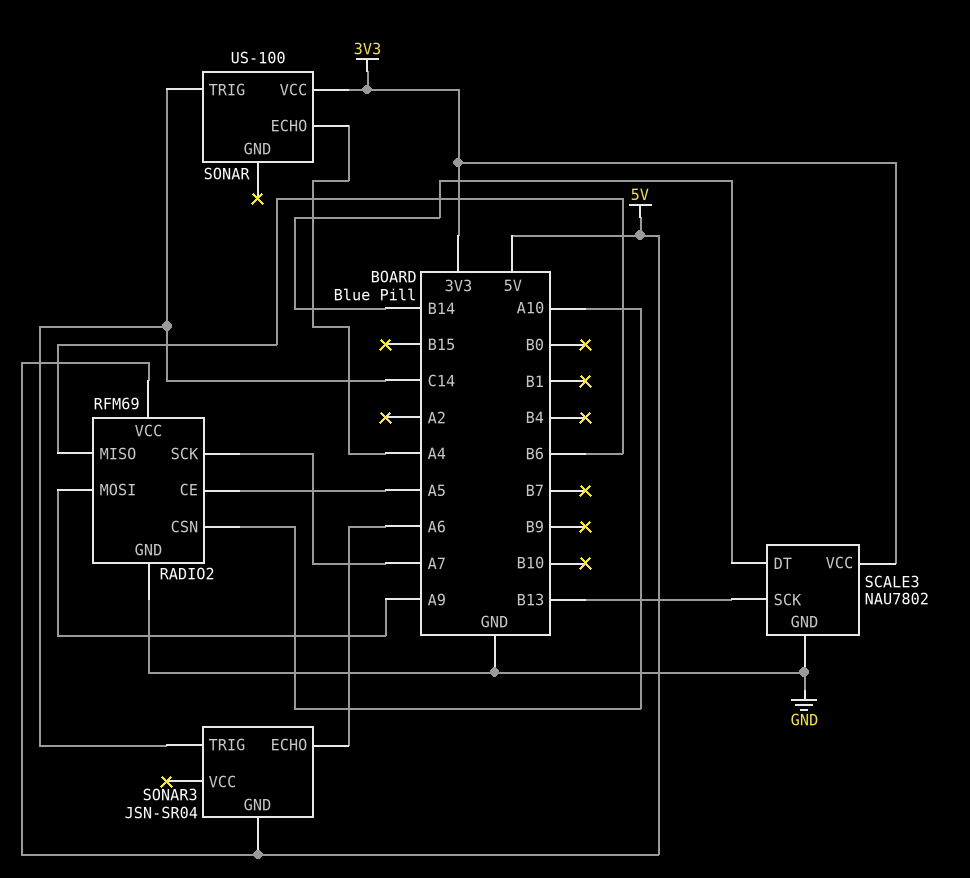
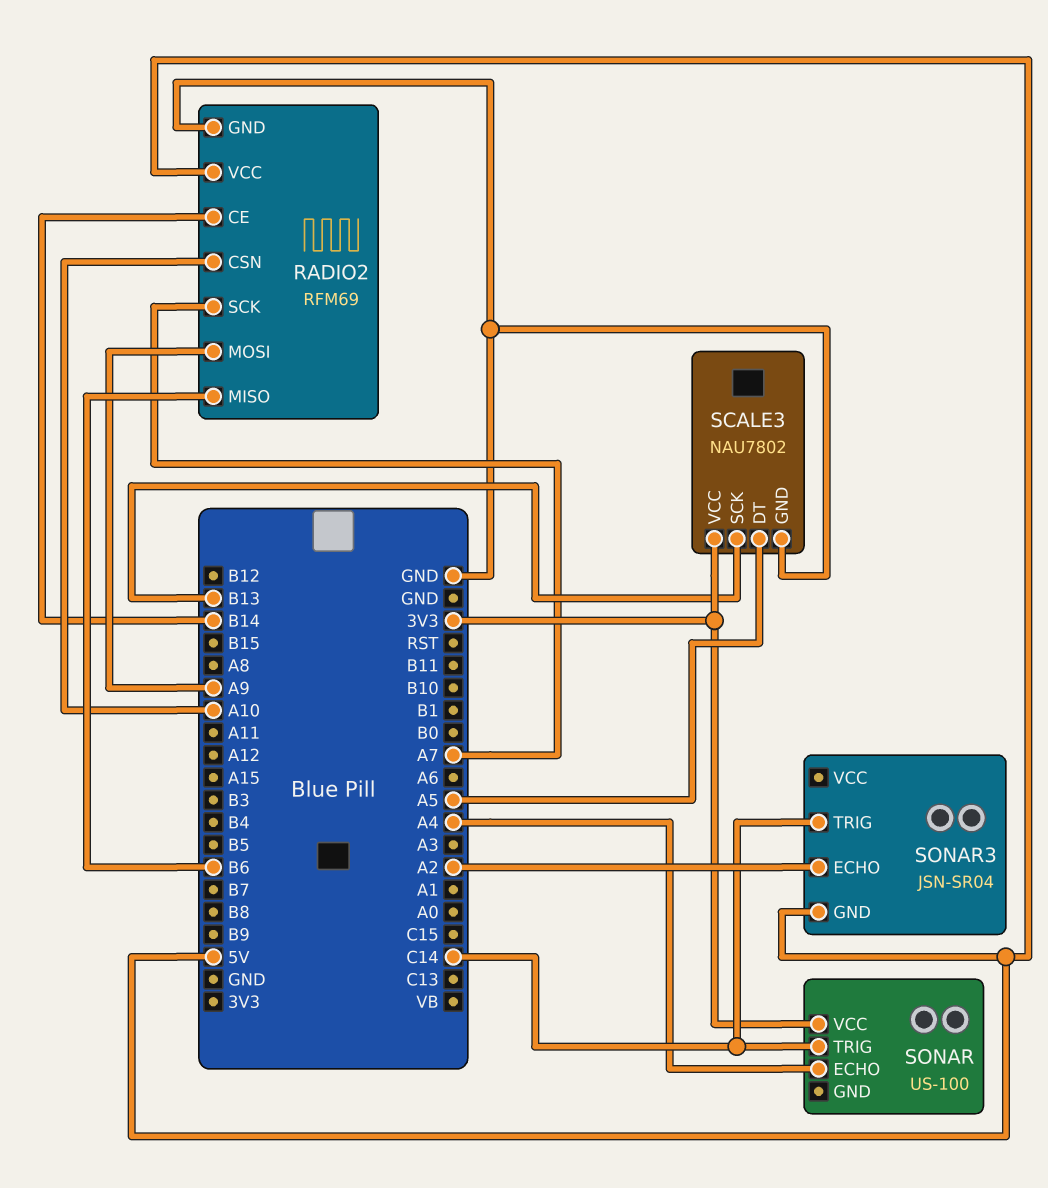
RADIO2 pin CE: A5 -> B14
SCALE3 pin DT: B14 -> A5
SONAR3 pin ECHO: A6 -> A2

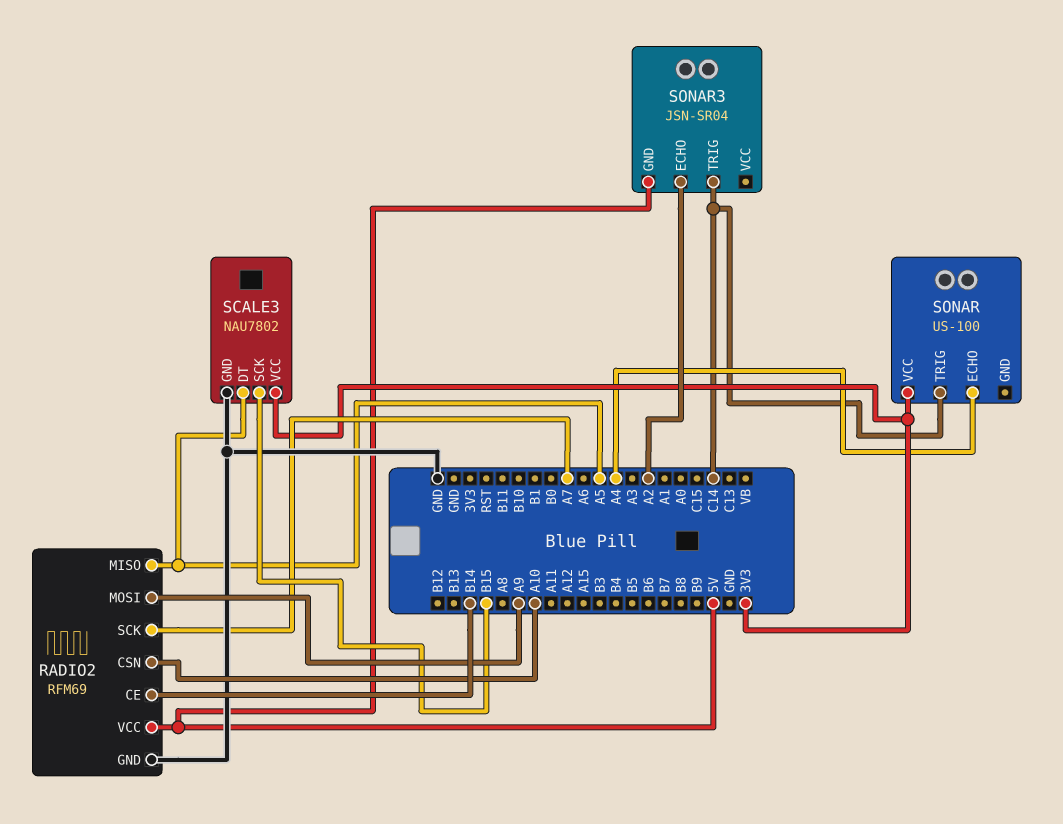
RADIO2 pin MISO: B6 -> A5
SCALE3 pin SCK: B13 -> B15

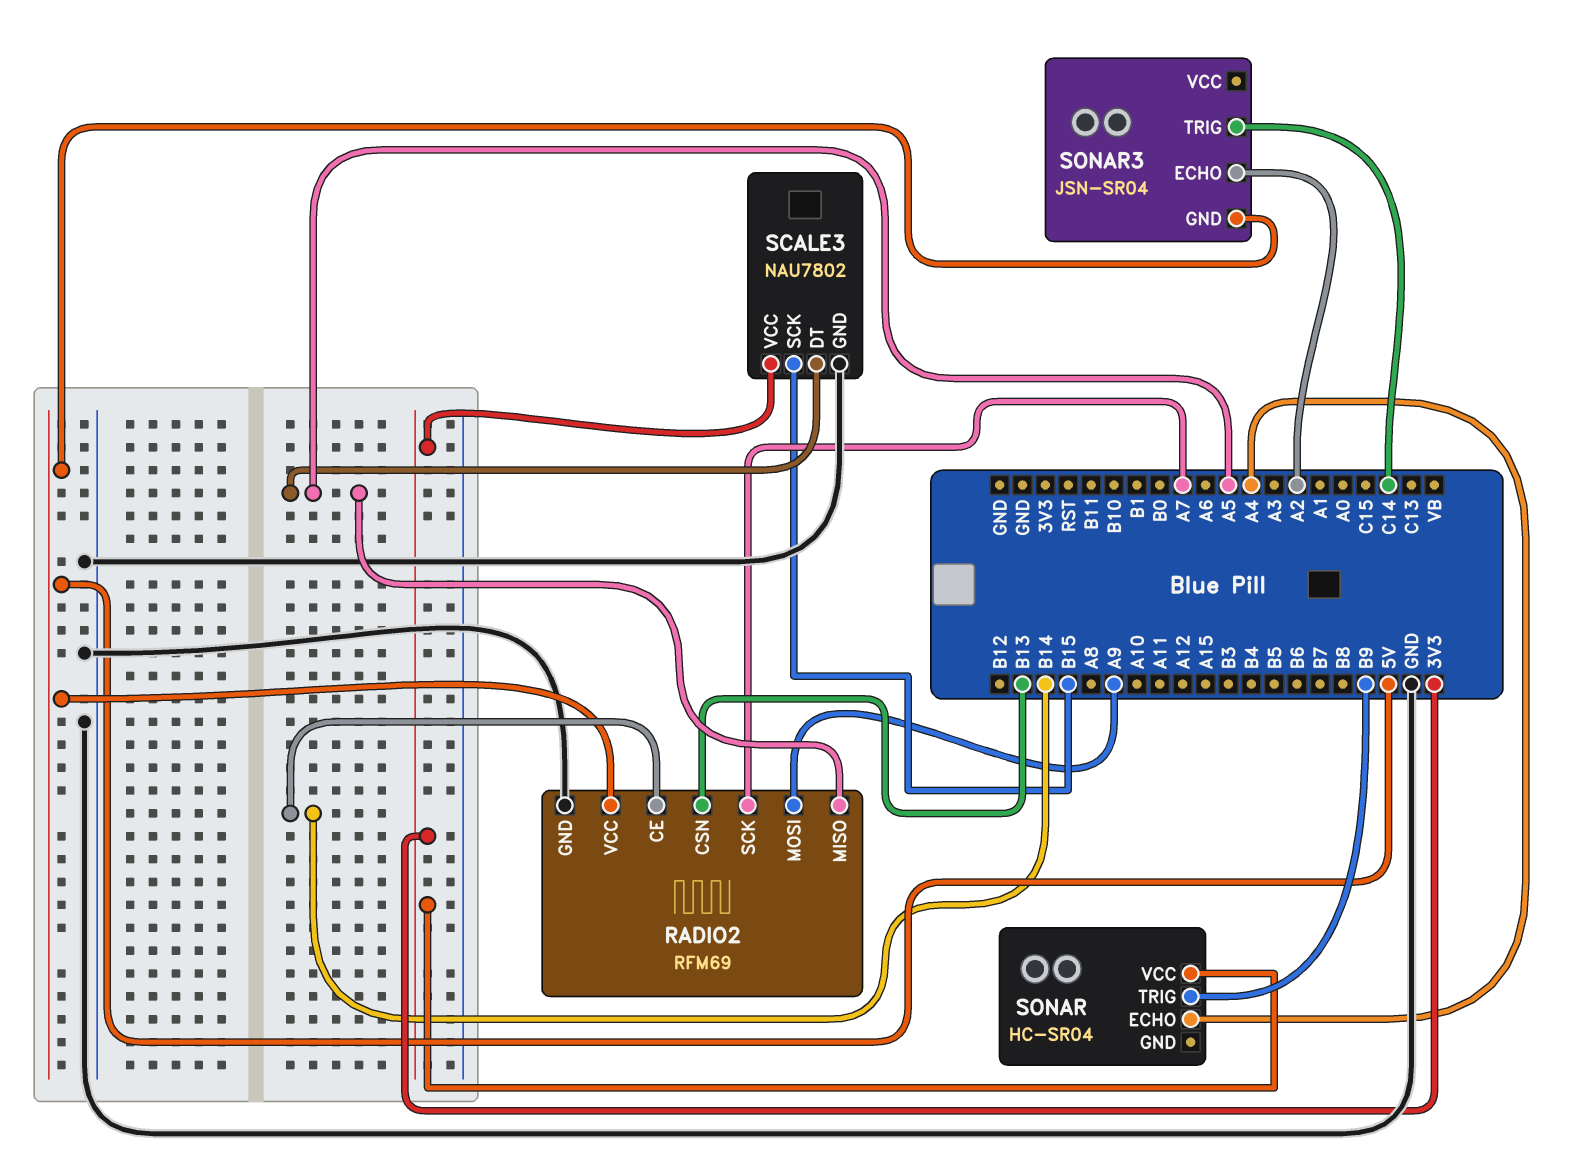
RADIO2 pin CSN: A10 -> B13
SONAR: US-100 -> HC-SR04
SONAR pin TRIG: C14 -> B9

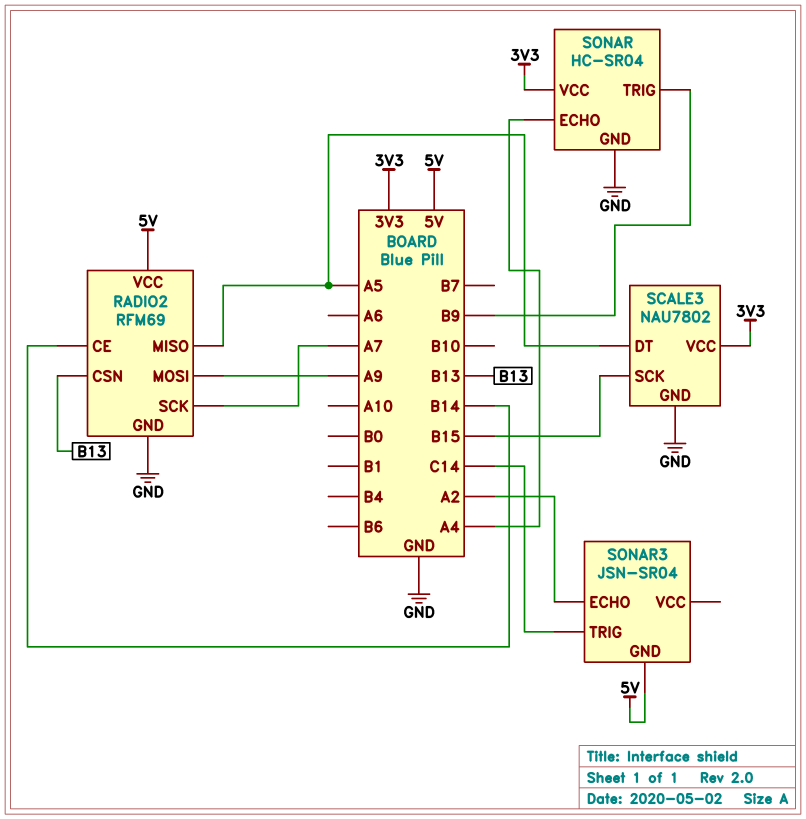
SONAR pin GND: none -> GND

